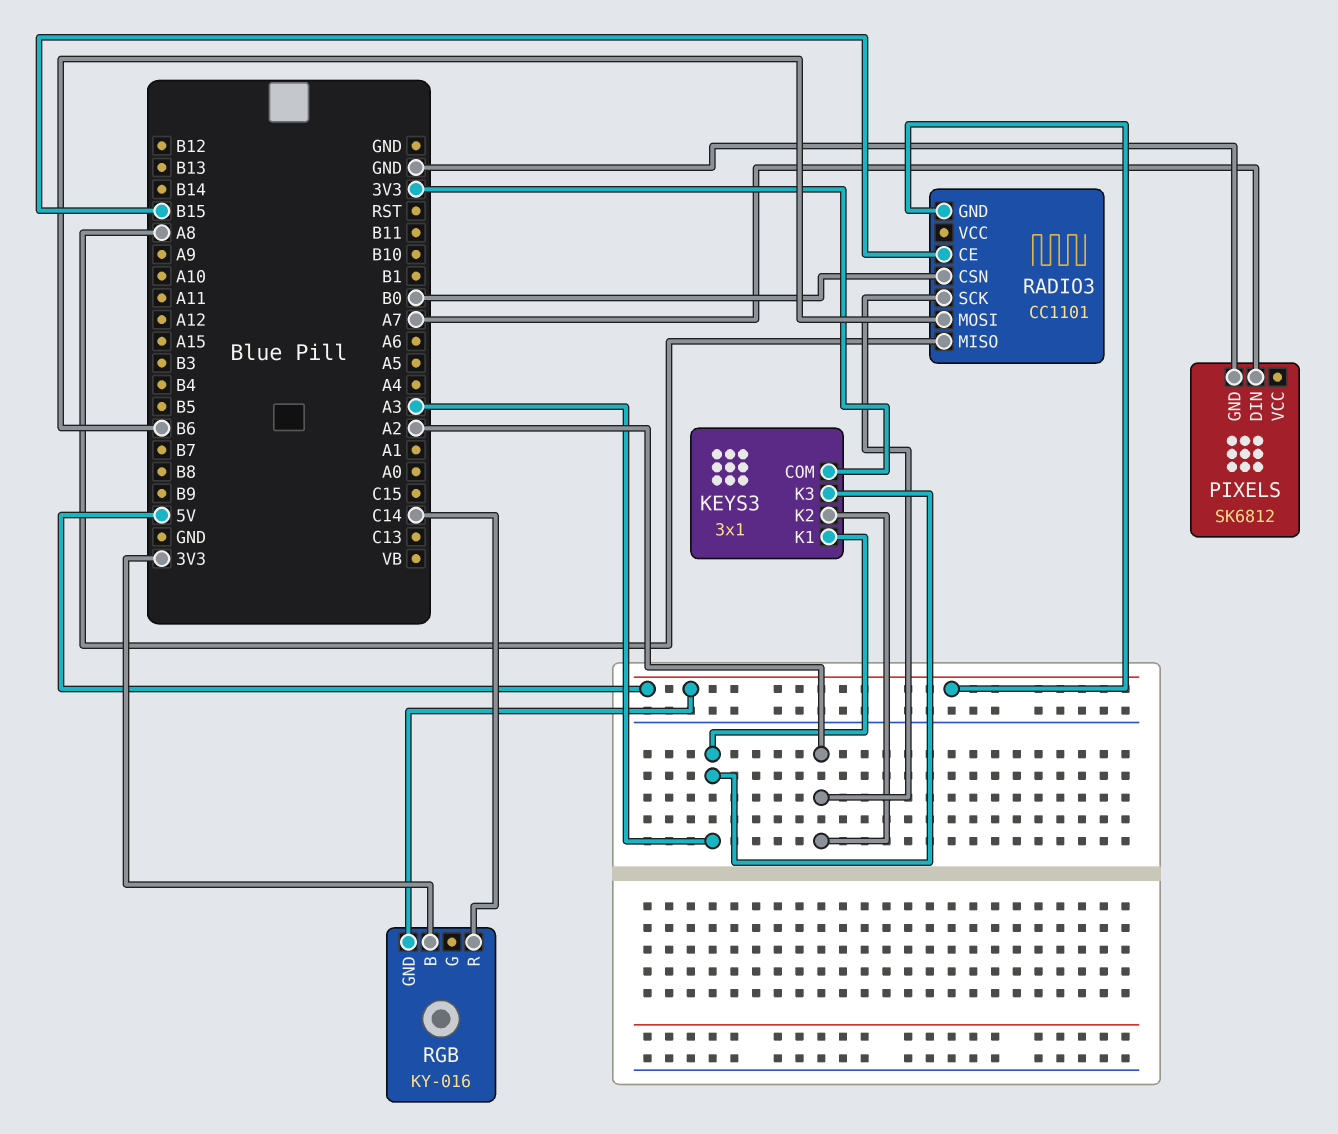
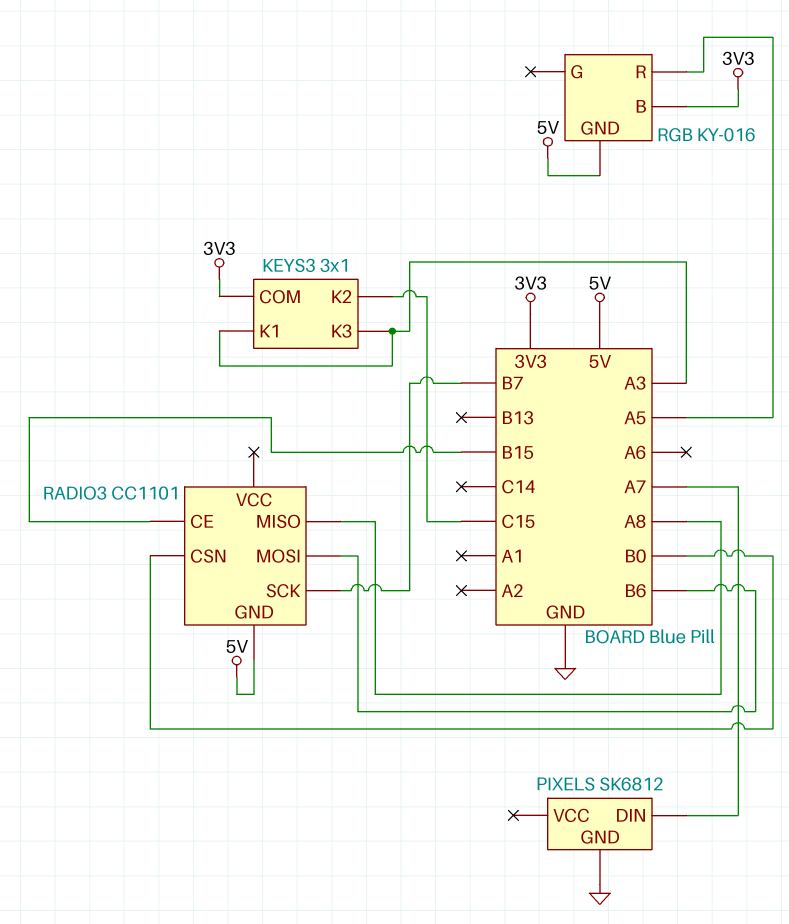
KEYS3 pin K2: A2 -> C15
RADIO3 pin SCK: A2 -> B7
RGB pin R: C14 -> A5

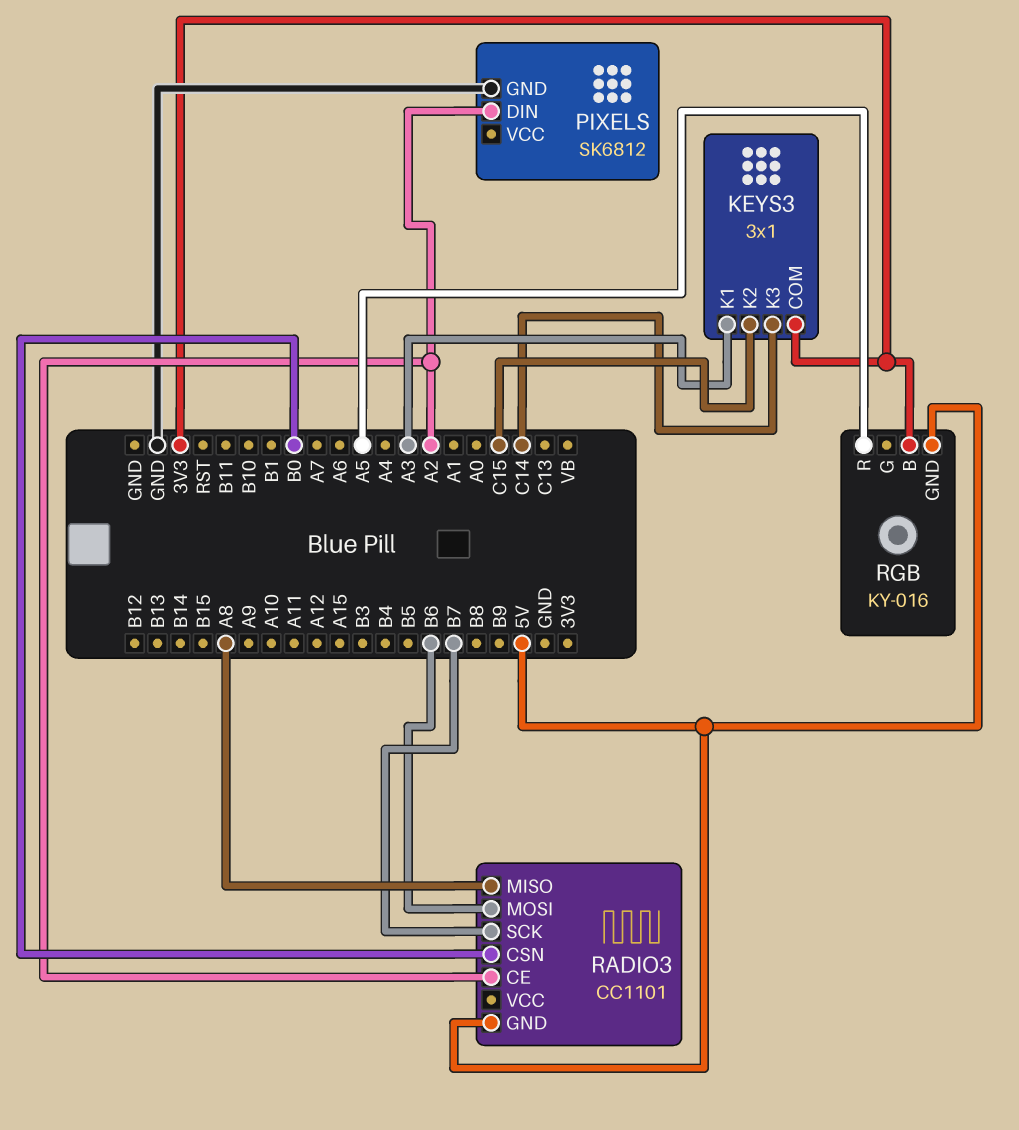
KEYS3 pin K3: A3 -> C14
PIXELS pin DIN: A7 -> A2
RADIO3 pin CE: B15 -> A2

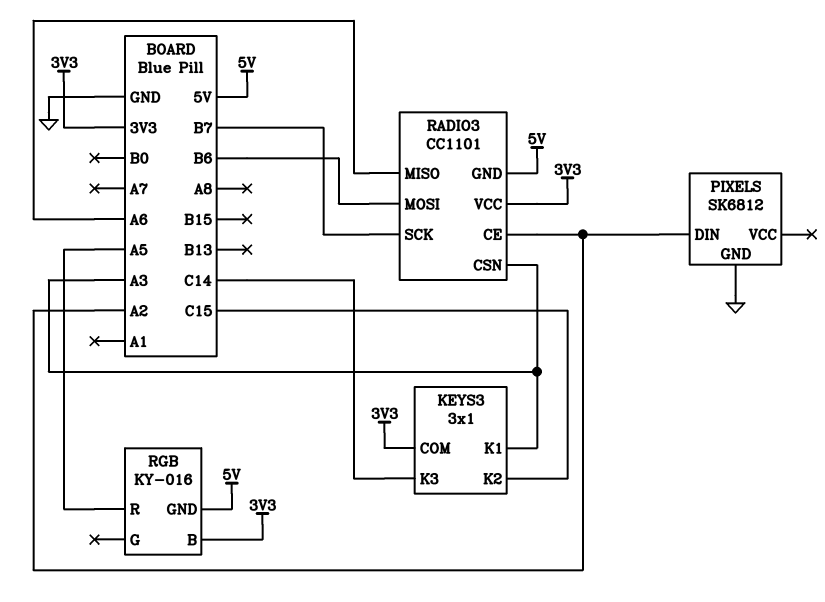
RADIO3 pin CSN: B0 -> A3
RADIO3 pin MISO: A8 -> A6
RADIO3 pin VCC: none -> 3V3

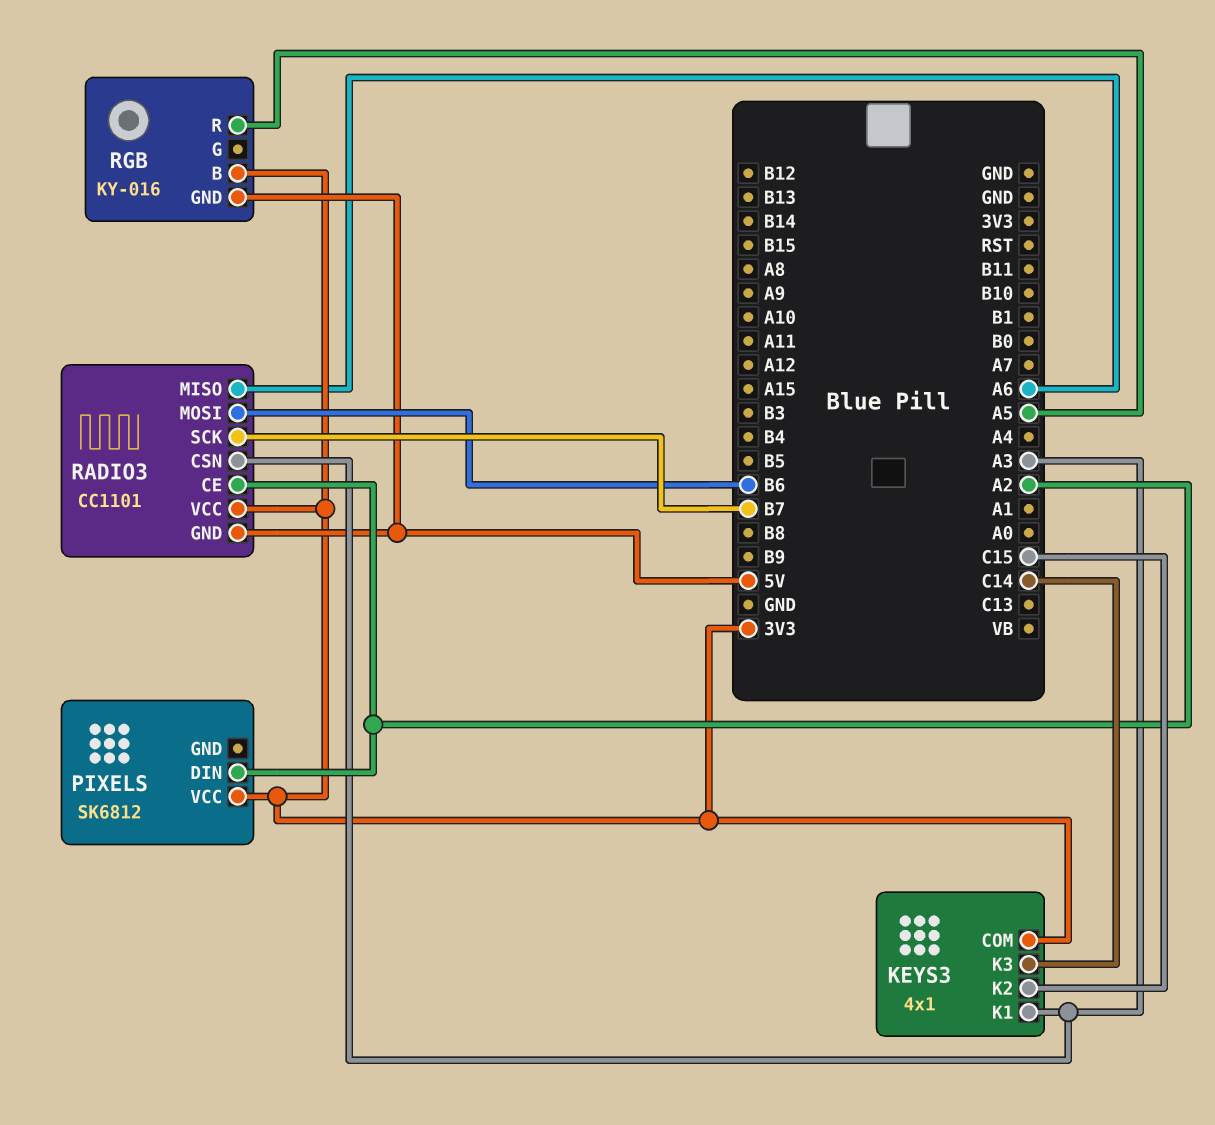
KEYS3: 3x1 -> 4x1
PIXELS pin GND: GND -> none
PIXELS pin VCC: none -> 3V3

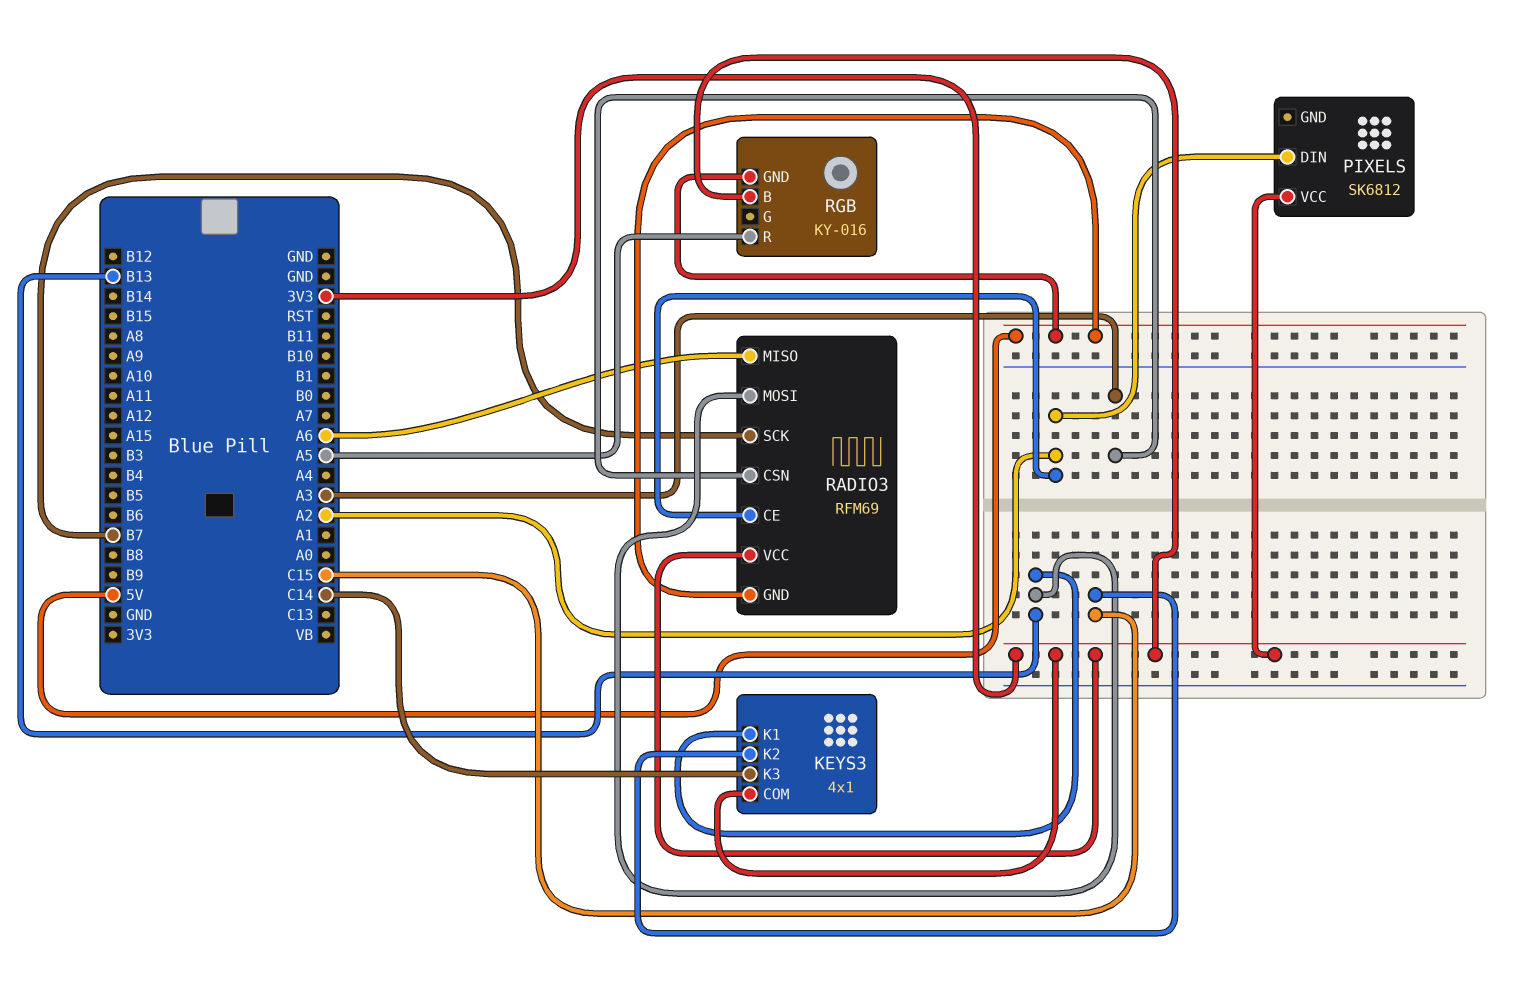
KEYS3 pin K1: A3 -> B13
RADIO3: CC1101 -> RFM69
RADIO3 pin MOSI: B6 -> B13

